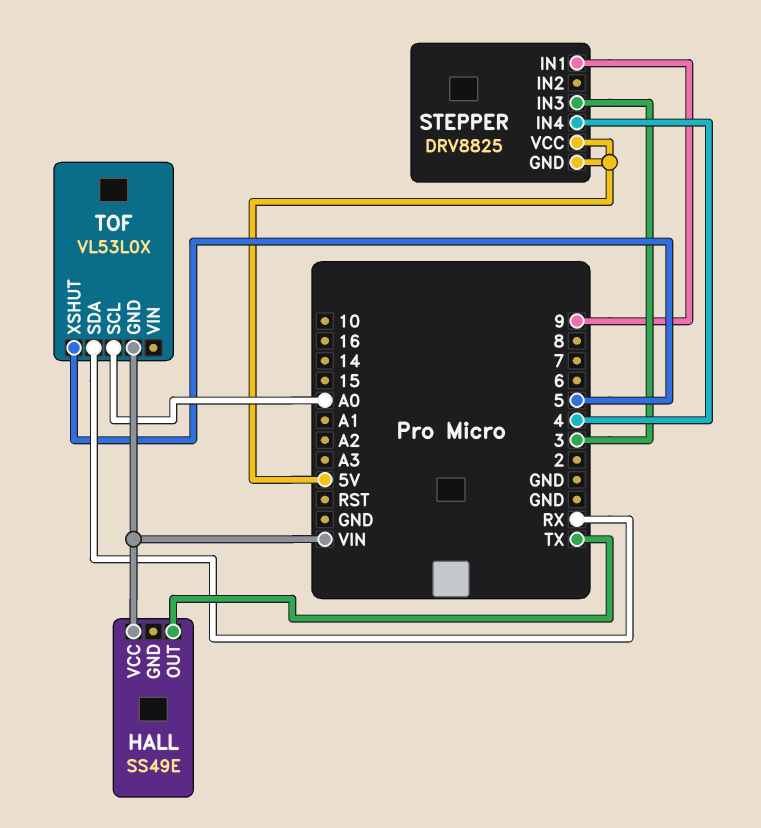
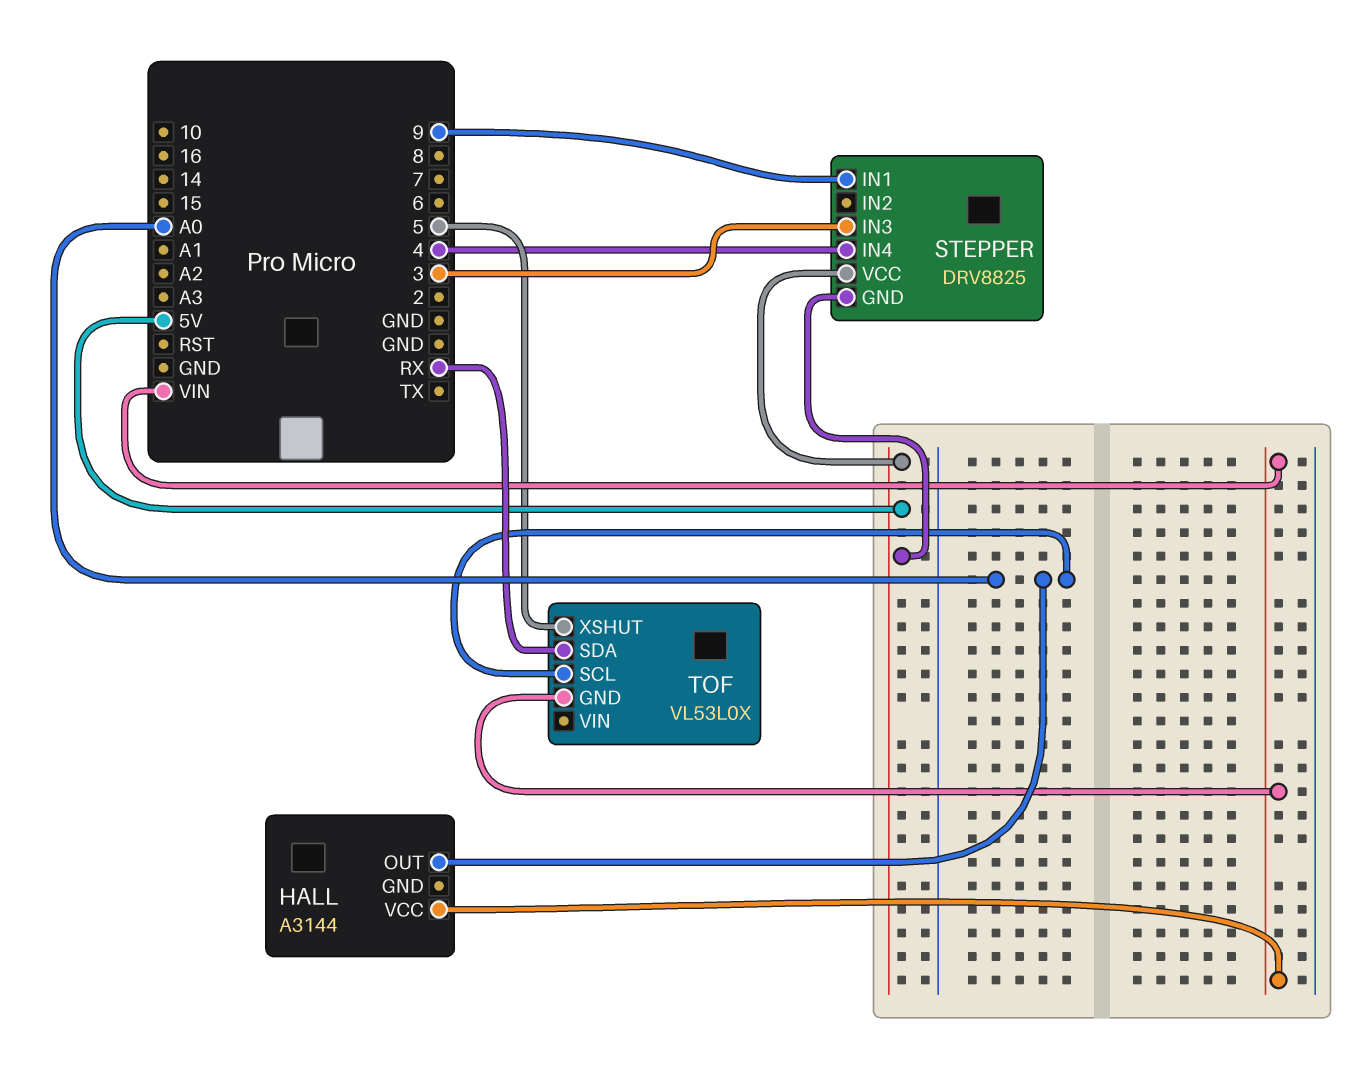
HALL: SS49E -> A3144
HALL pin OUT: TX -> A0

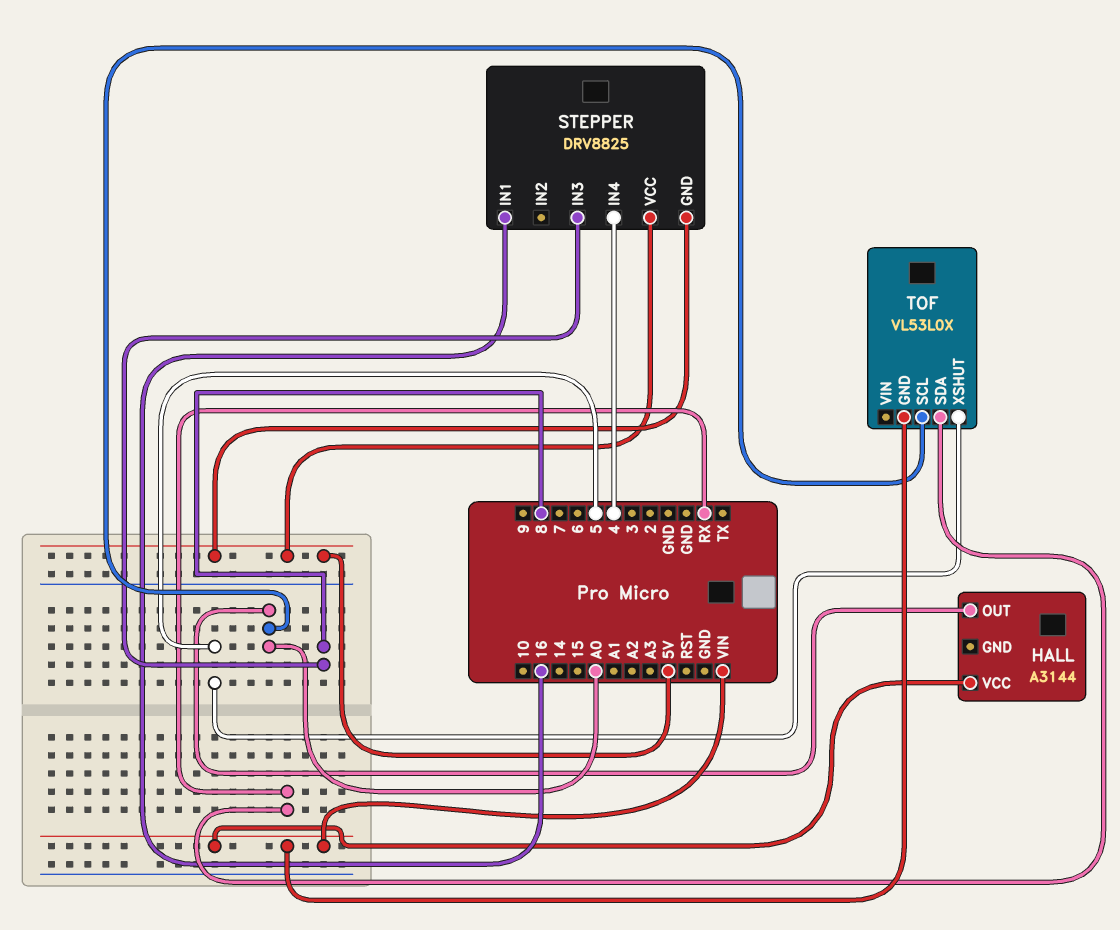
STEPPER pin IN1: 9 -> 16
STEPPER pin IN3: 3 -> 8

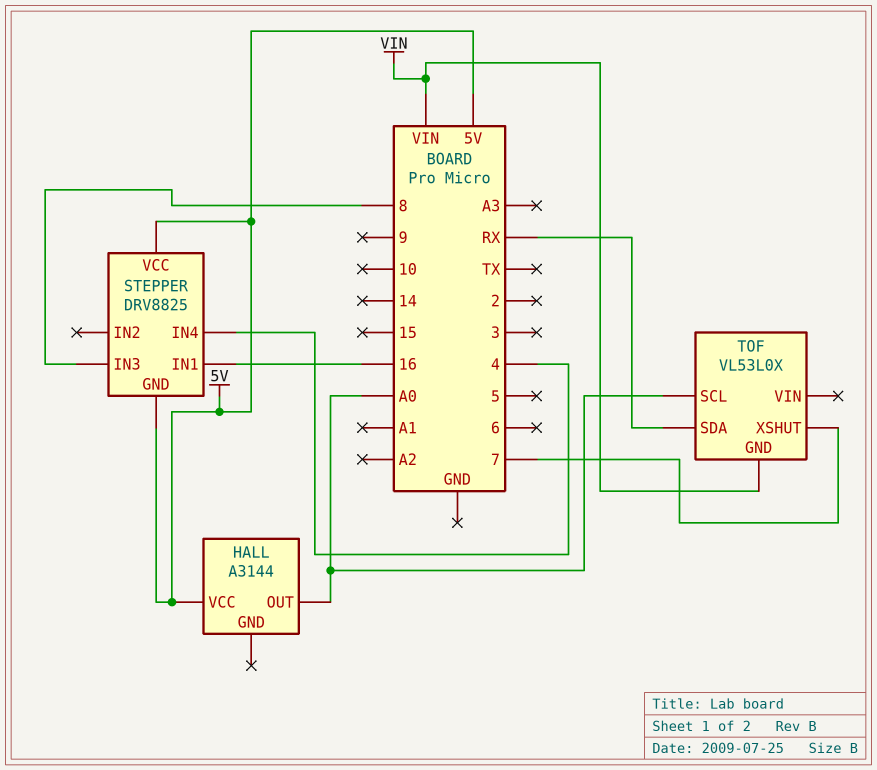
HALL pin VCC: VIN -> 5V
TOF pin XSHUT: 5 -> 7

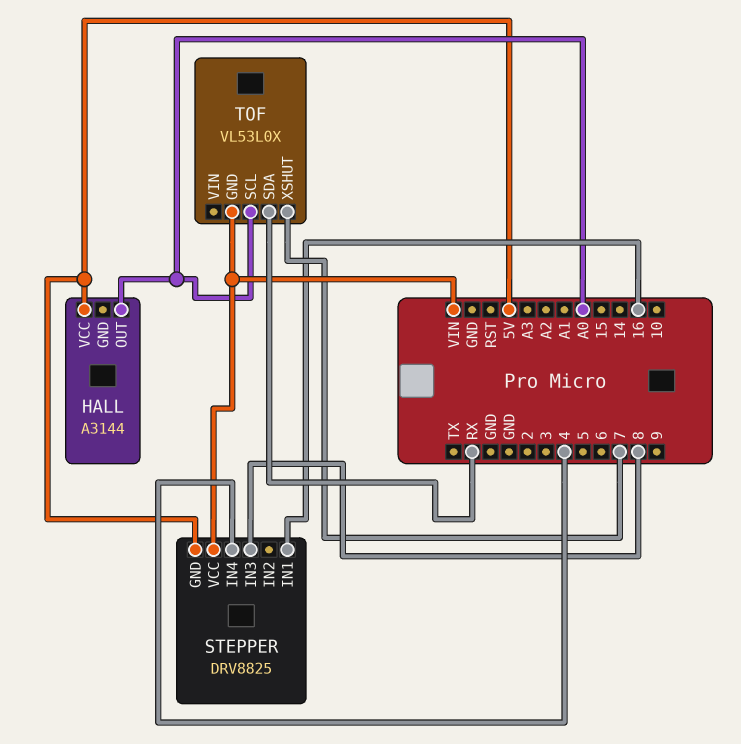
STEPPER pin VCC: 5V -> VIN

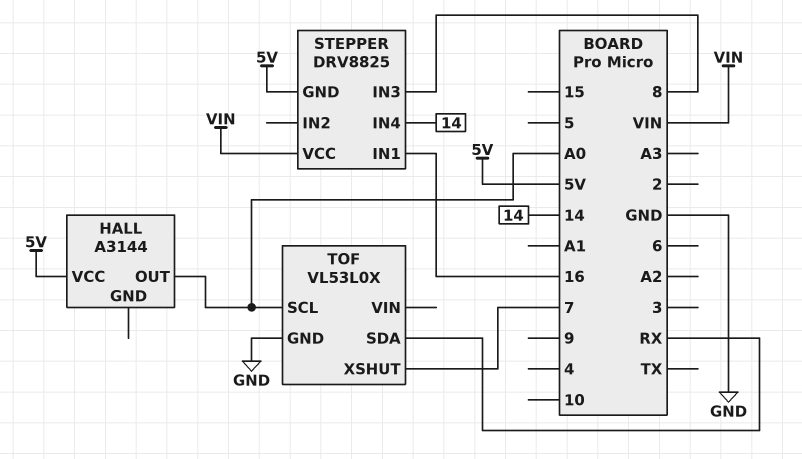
STEPPER pin IN4: 4 -> 14
TOF pin GND: VIN -> GND

